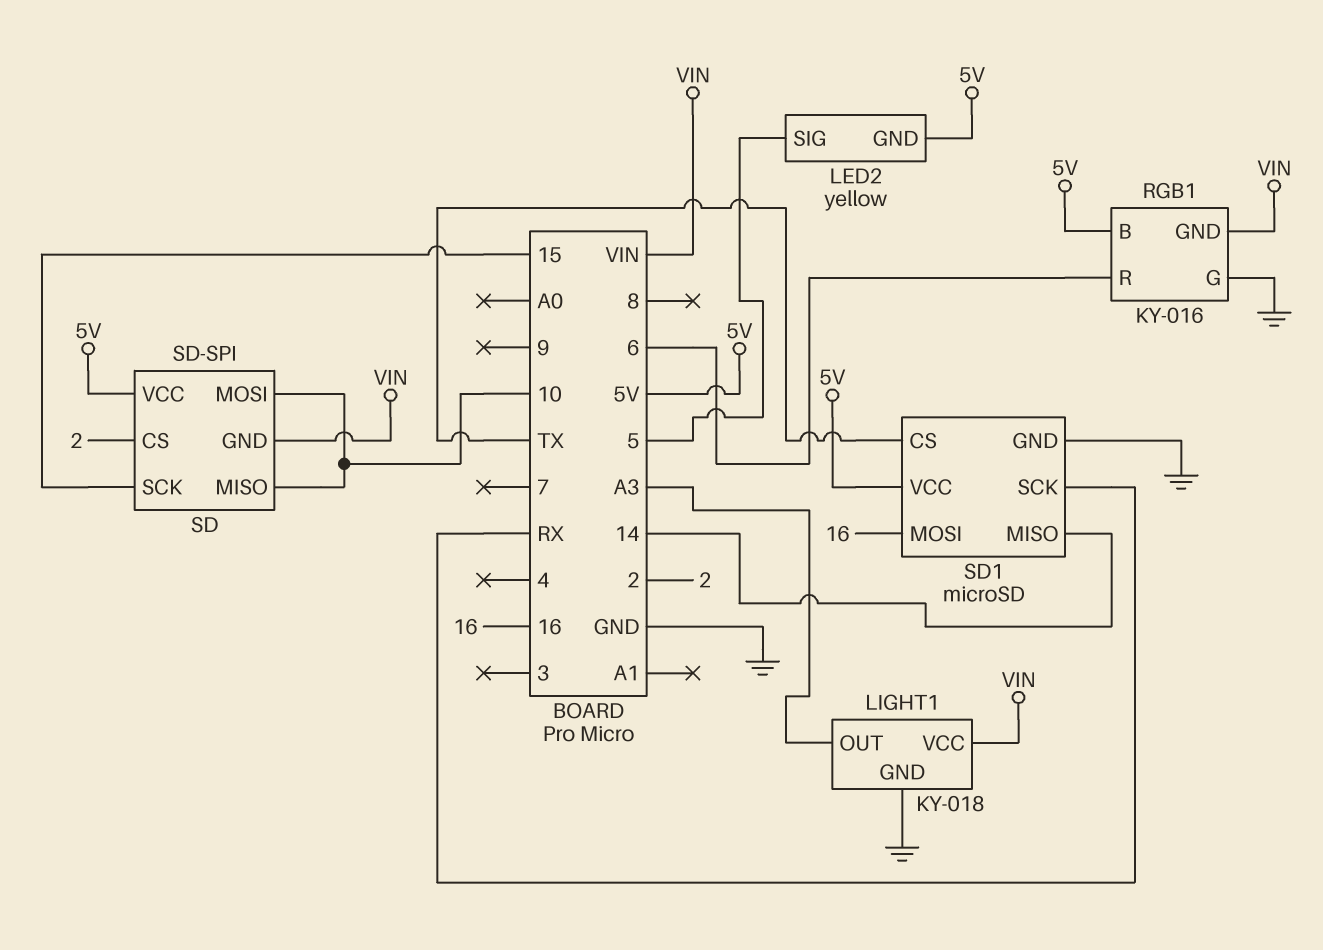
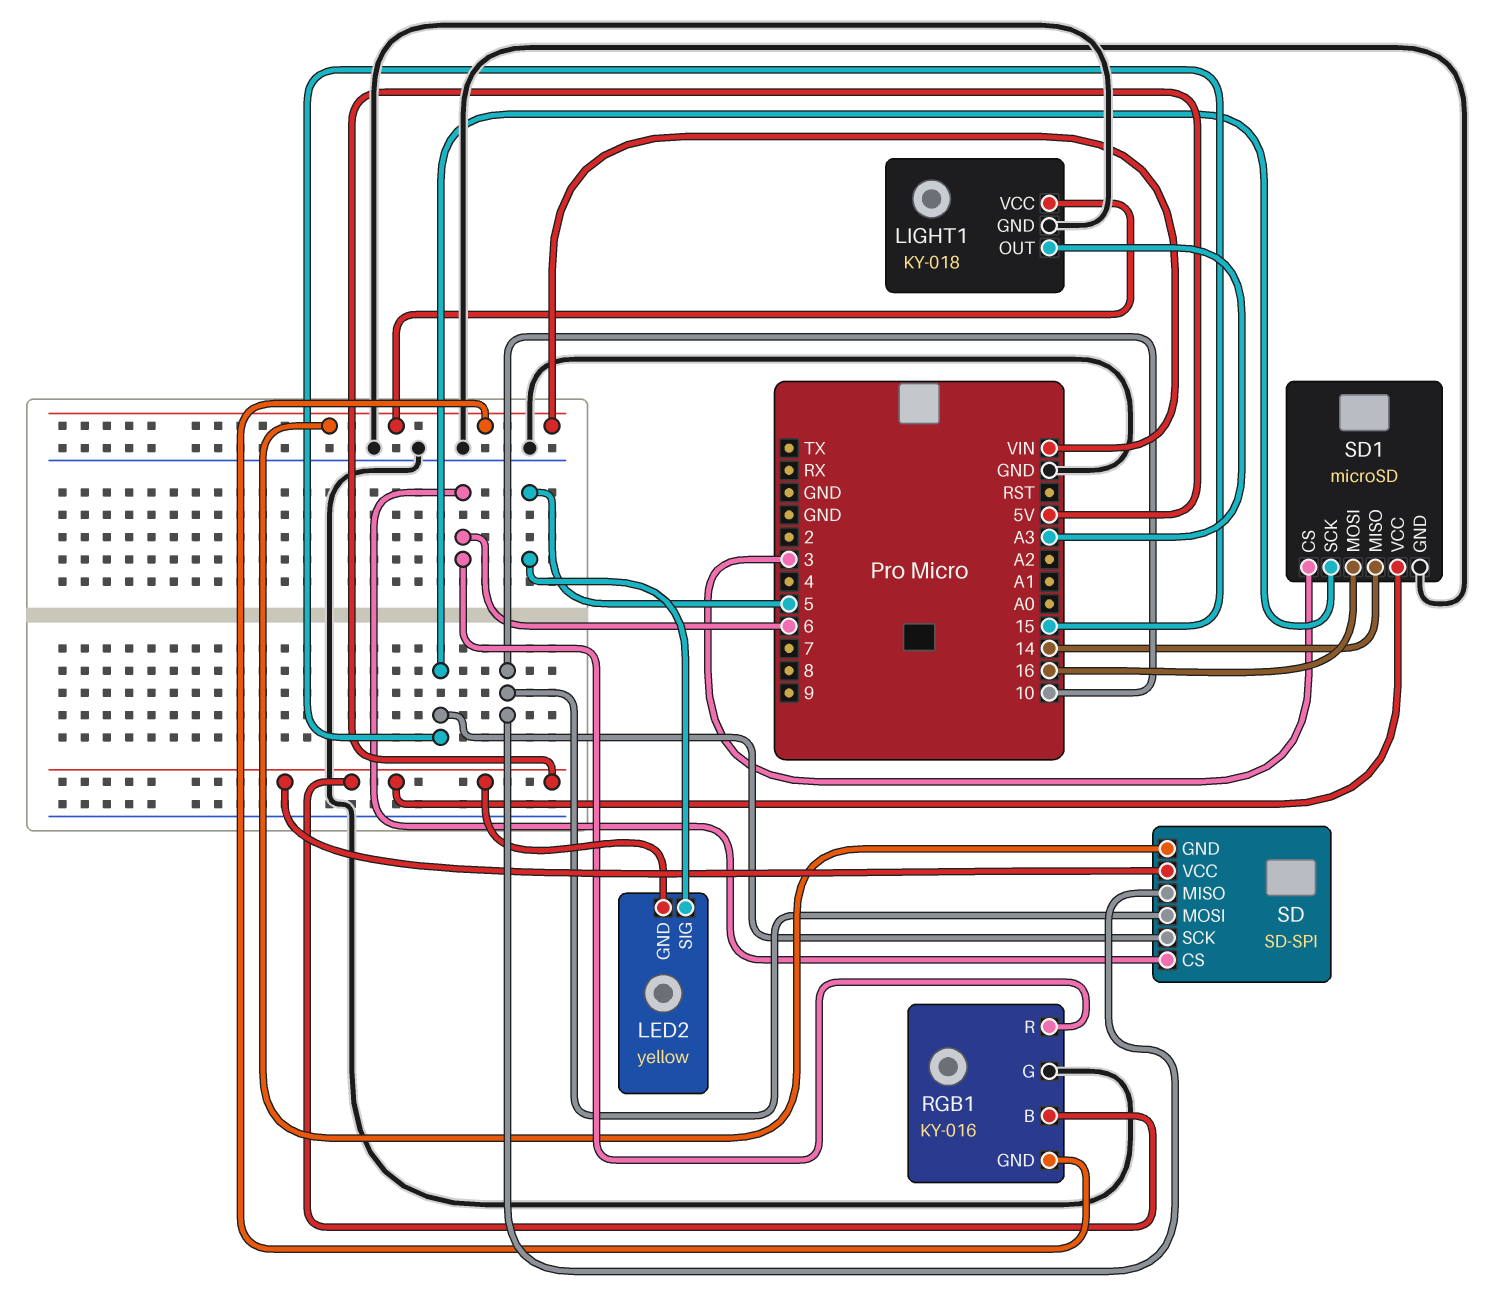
SD pin CS: 2 -> 6
SD1 pin CS: TX -> 3
SD1 pin SCK: RX -> 15

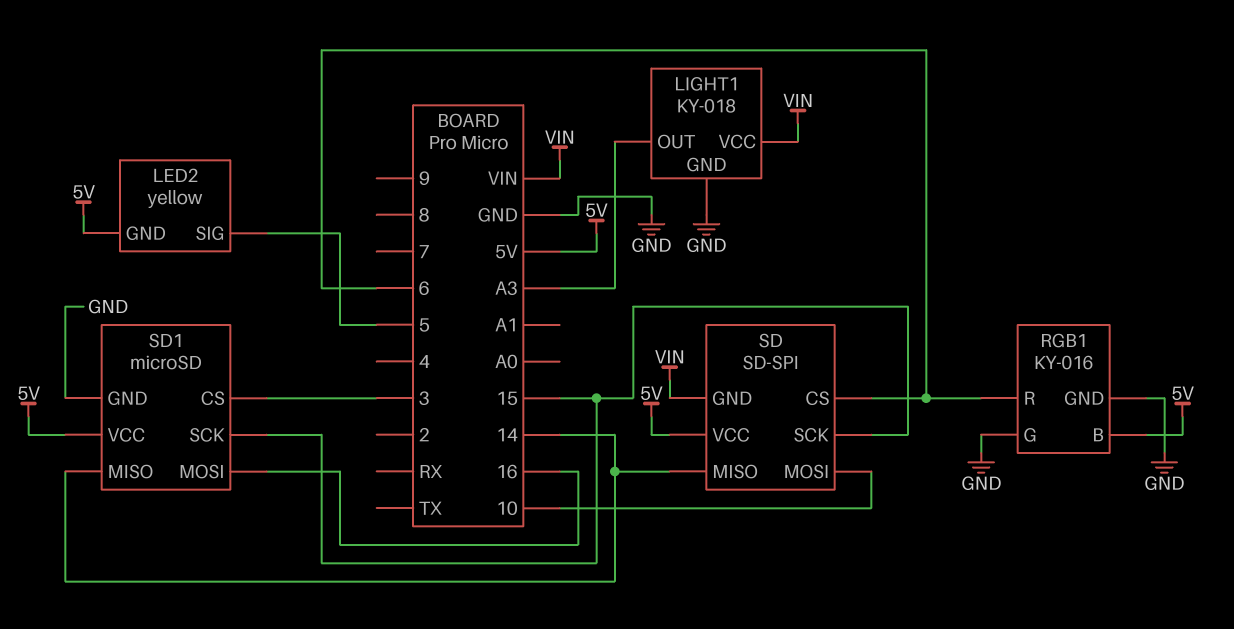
RGB1 pin GND: VIN -> GND
SD pin MISO: 10 -> 14

